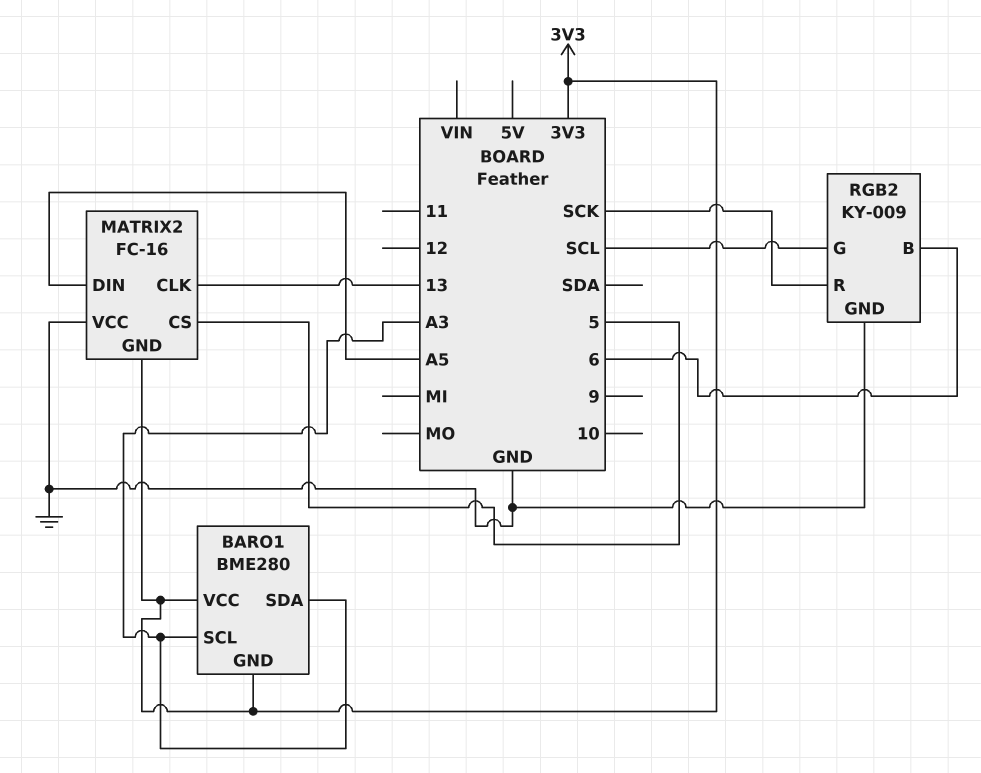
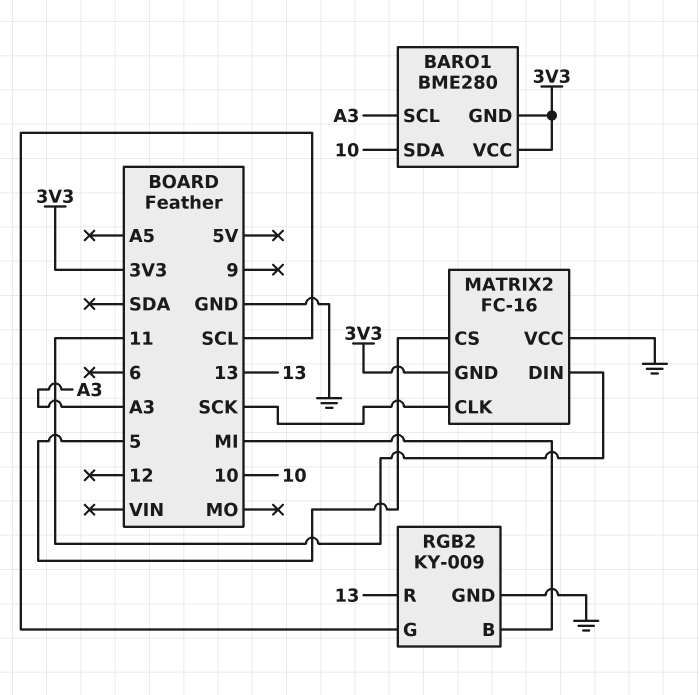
BARO1 pin SDA: A3 -> 10
MATRIX2 pin CLK: 13 -> SCK
MATRIX2 pin DIN: A5 -> 11
RGB2 pin B: 6 -> MI
RGB2 pin R: SCK -> 13

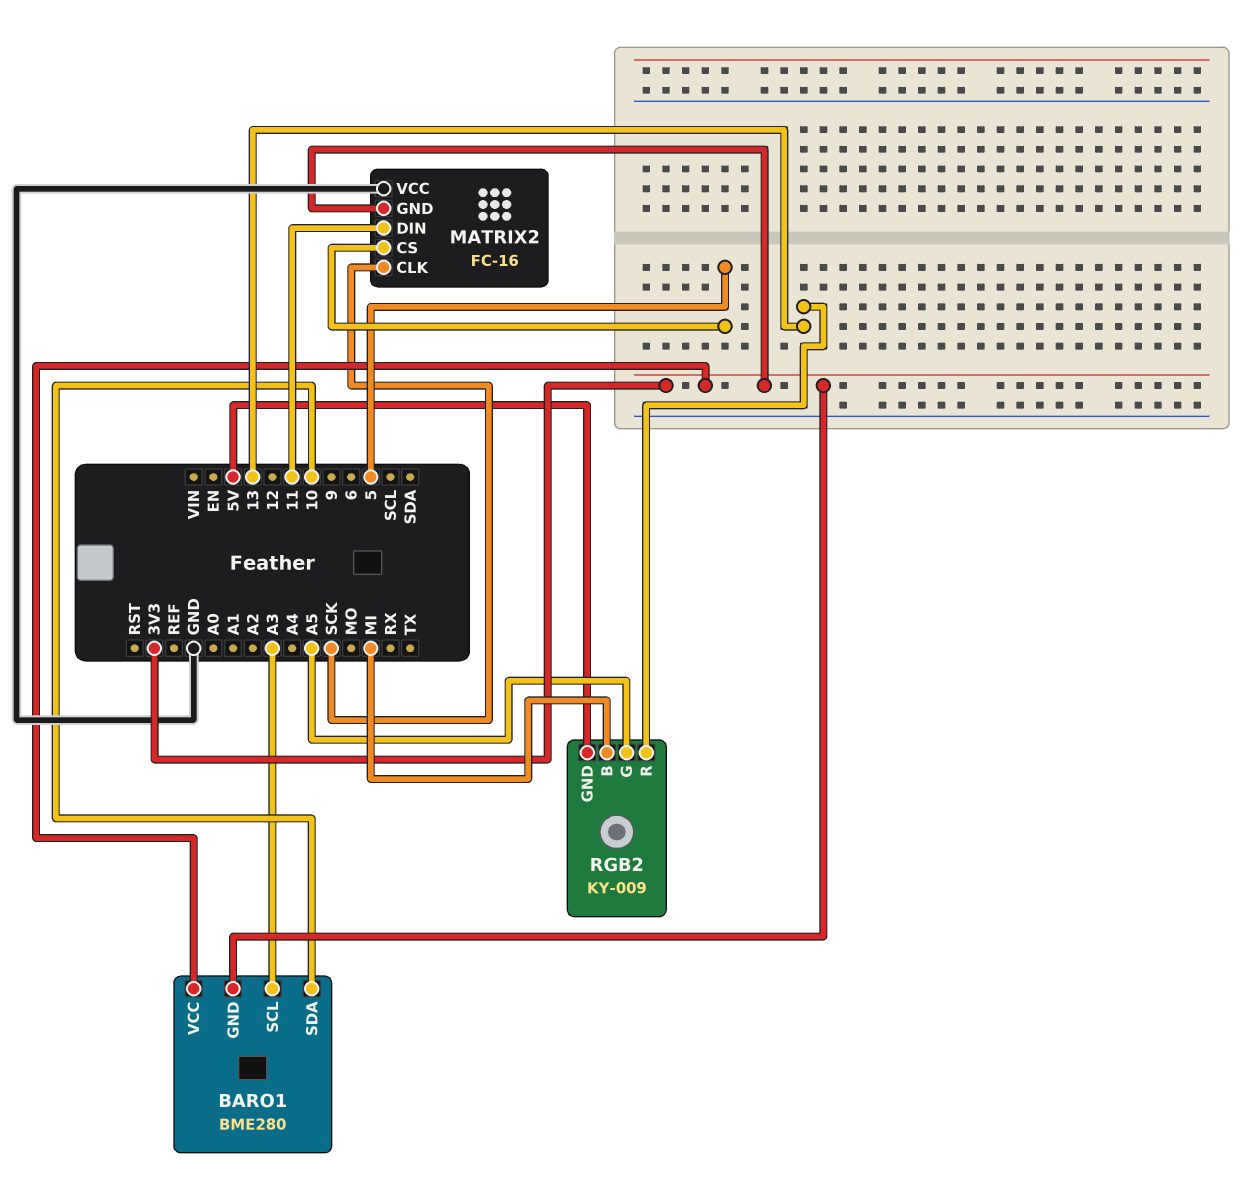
RGB2 pin G: SCL -> A5
RGB2 pin GND: GND -> 5V

